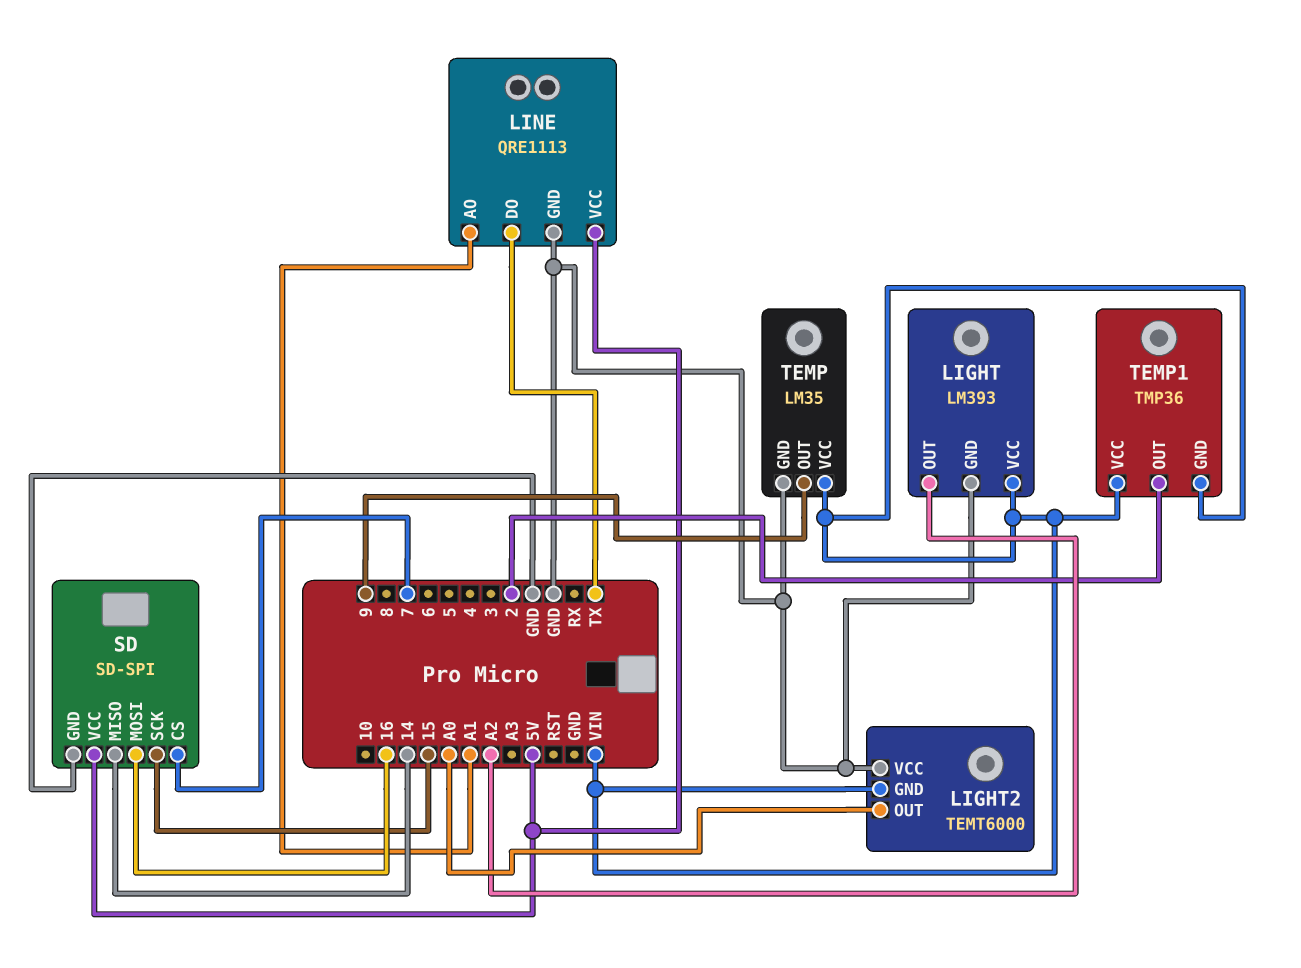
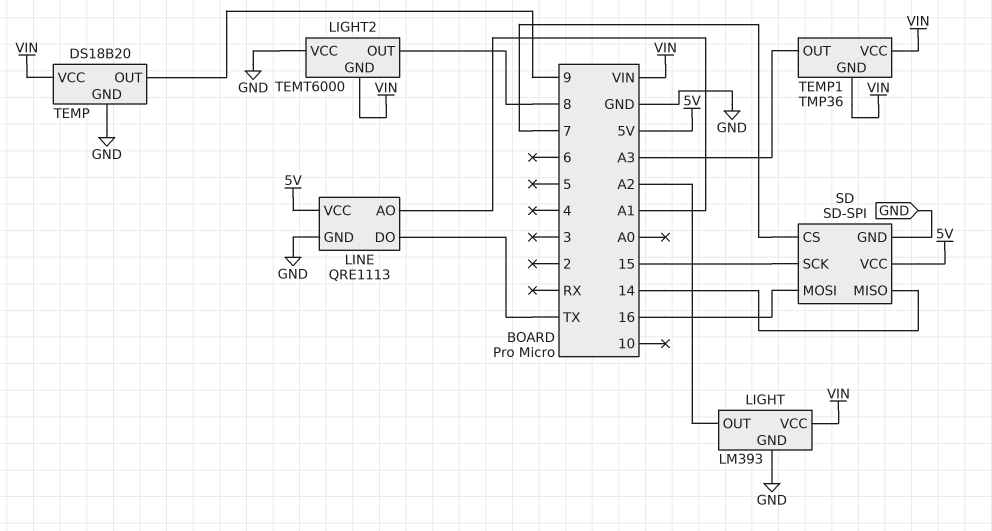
LIGHT2 pin OUT: A0 -> 8
TEMP: LM35 -> DS18B20
TEMP1 pin OUT: 2 -> A3

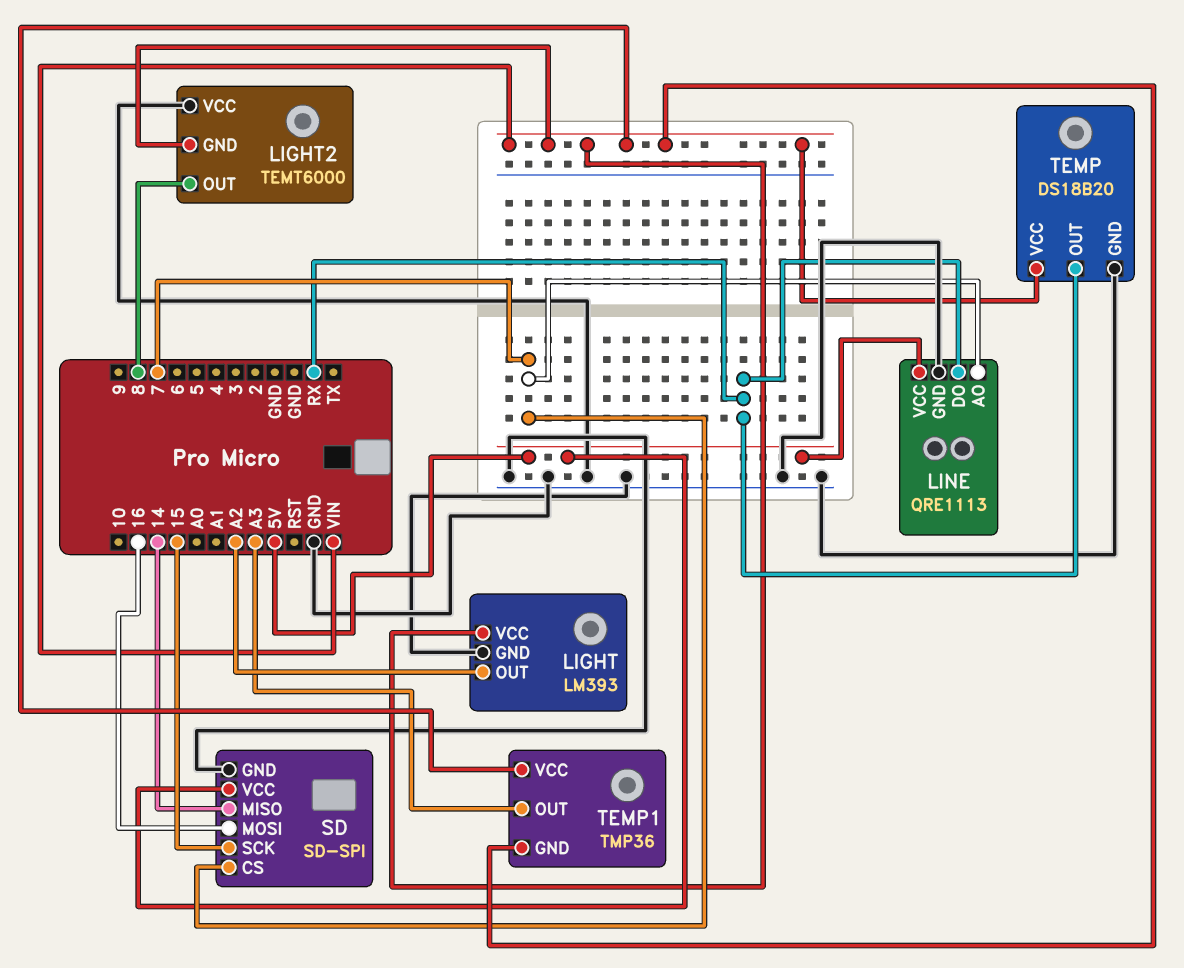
LINE pin AO: A1 -> 7
LINE pin DO: TX -> RX
TEMP pin OUT: 9 -> RX

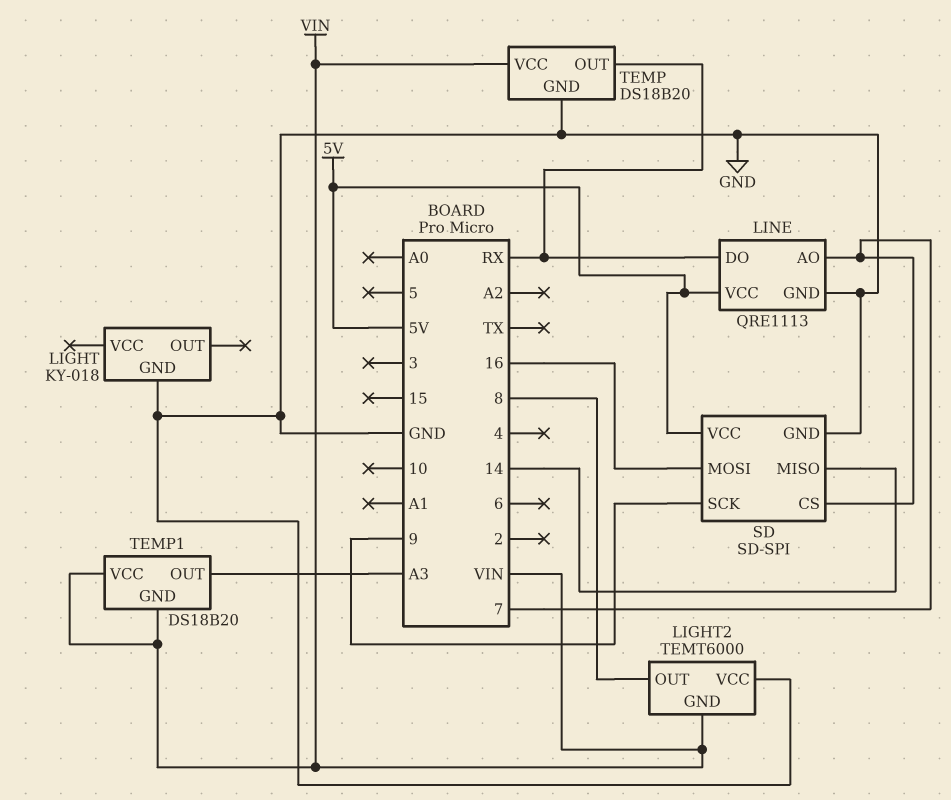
LIGHT: LM393 -> KY-018
LIGHT pin OUT: A2 -> none
LIGHT pin VCC: VIN -> none
SD pin SCK: 15 -> 9
TEMP1: TMP36 -> DS18B20

